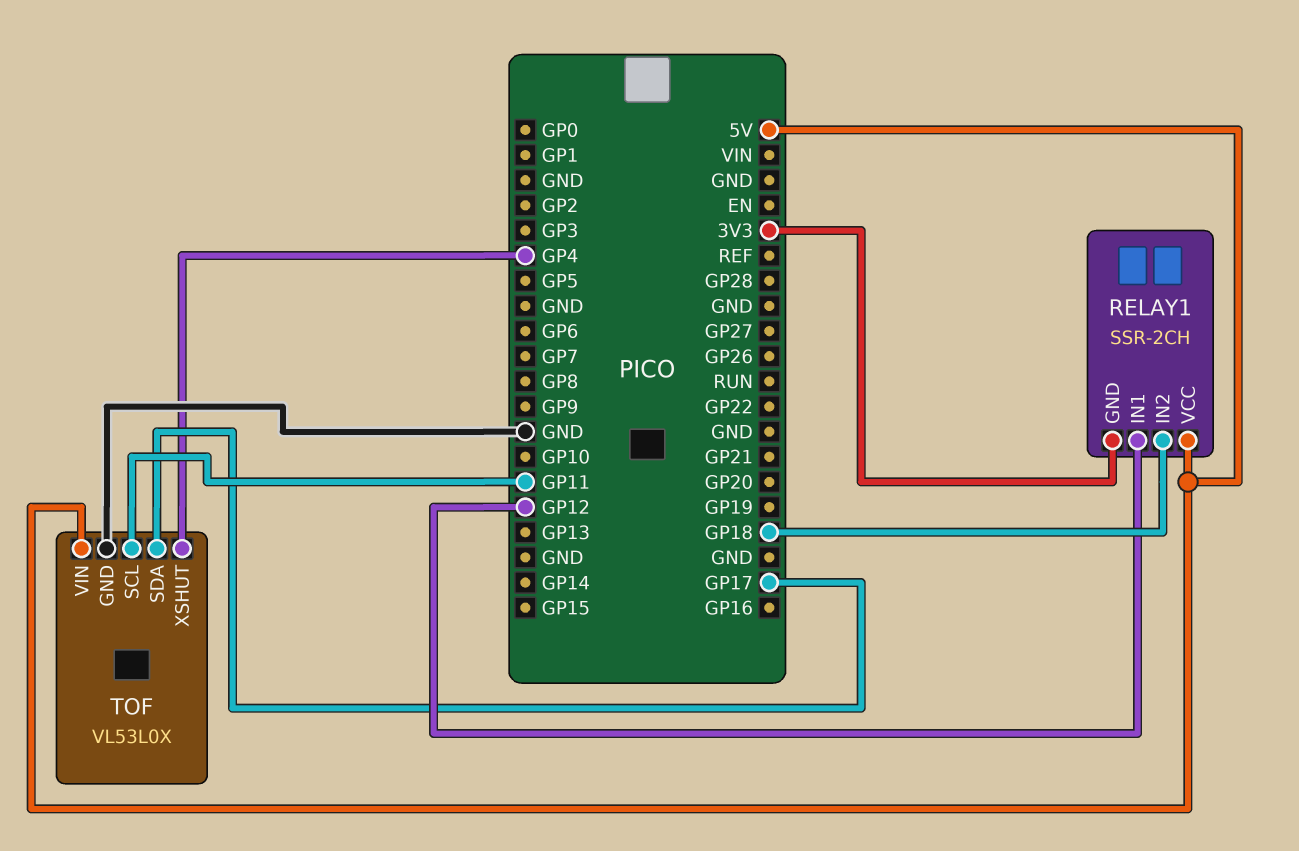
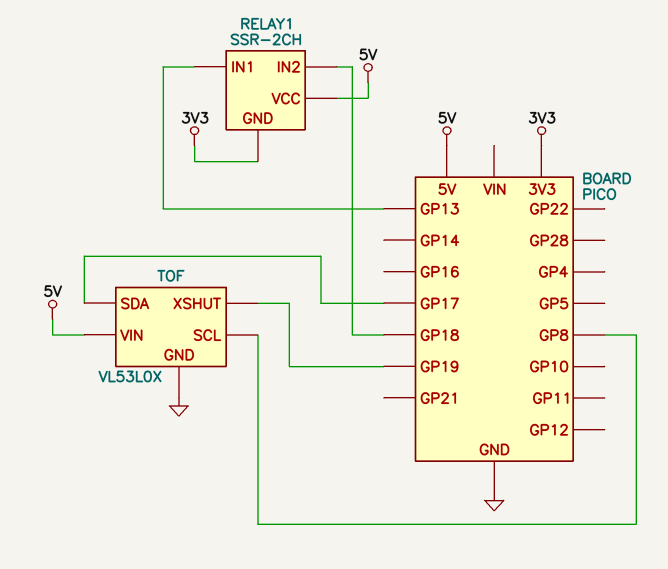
RELAY1 pin IN1: GP12 -> GP13
TOF pin SCL: GP11 -> GP8
TOF pin XSHUT: GP4 -> GP19

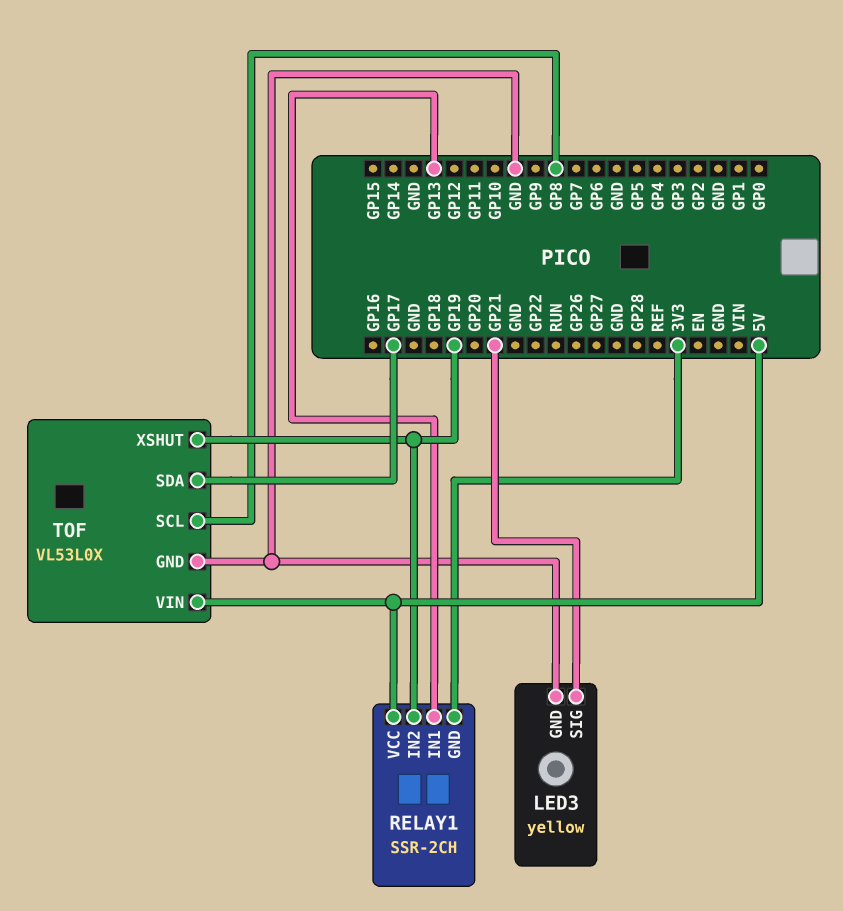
LED3: none -> yellow
LED3 pin GND: none -> GND
LED3 pin SIG: none -> GP21
RELAY1 pin IN2: GP18 -> GP19

